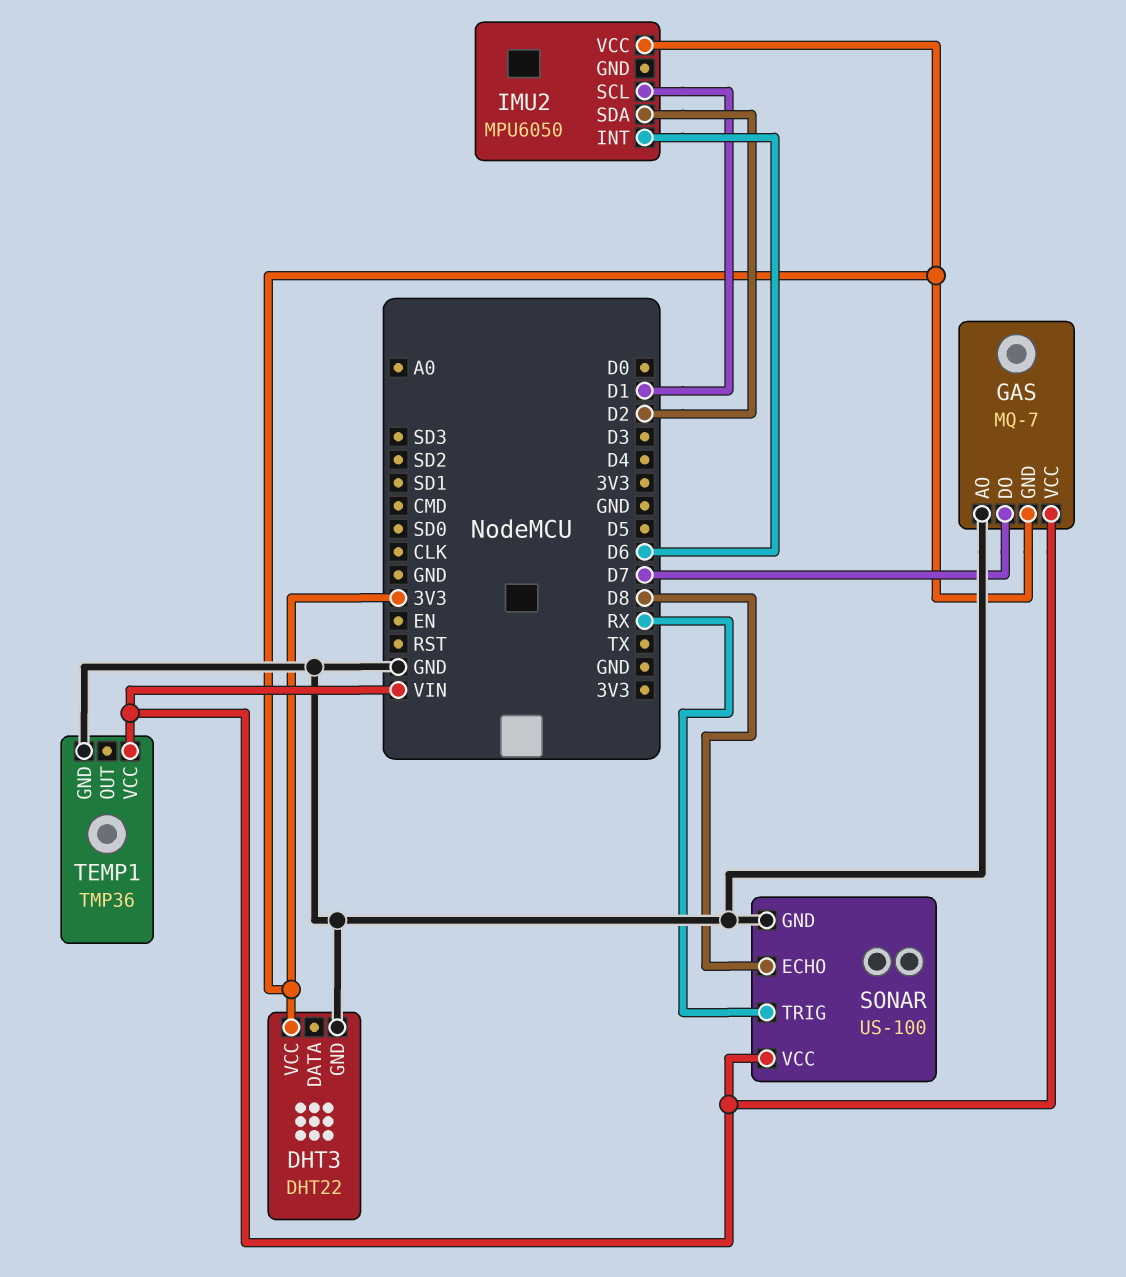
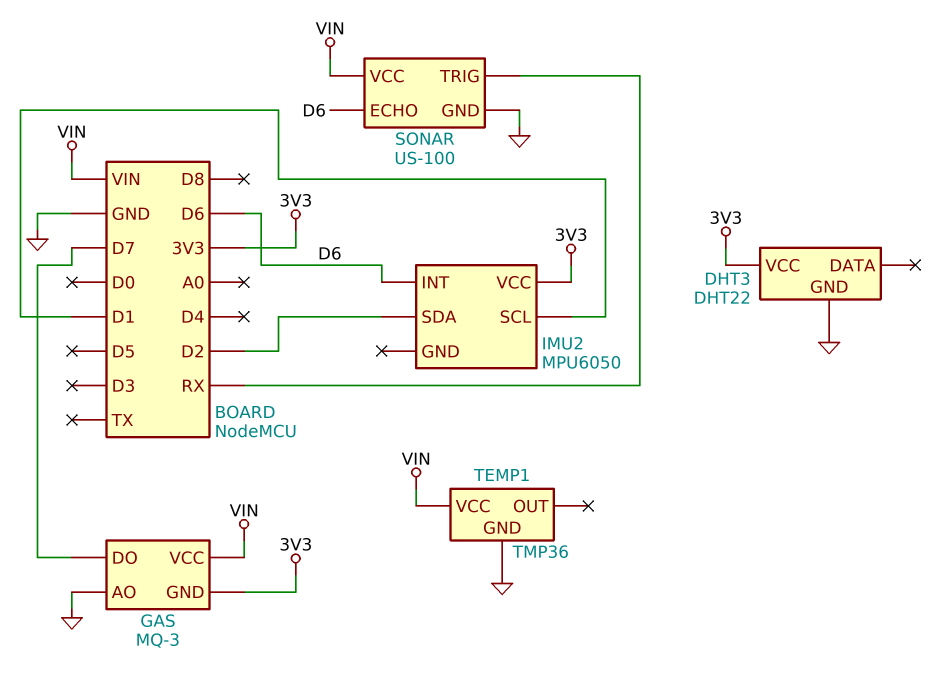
GAS: MQ-7 -> MQ-3
SONAR pin ECHO: D8 -> D6

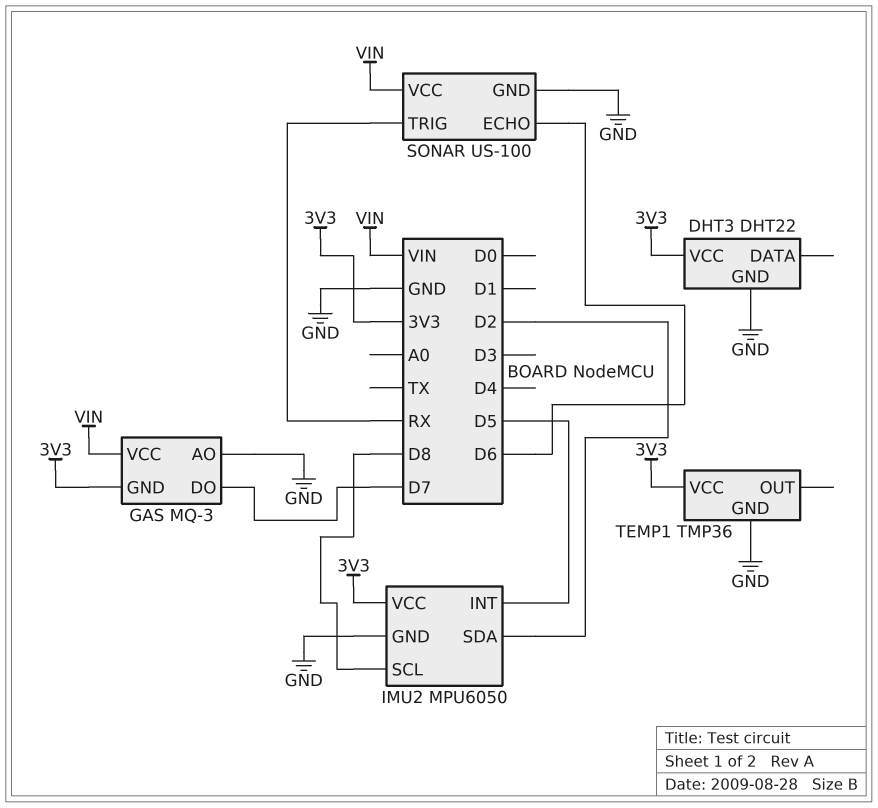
IMU2 pin GND: none -> GND
IMU2 pin INT: D6 -> D5
IMU2 pin SCL: D1 -> D8
TEMP1 pin VCC: VIN -> 3V3

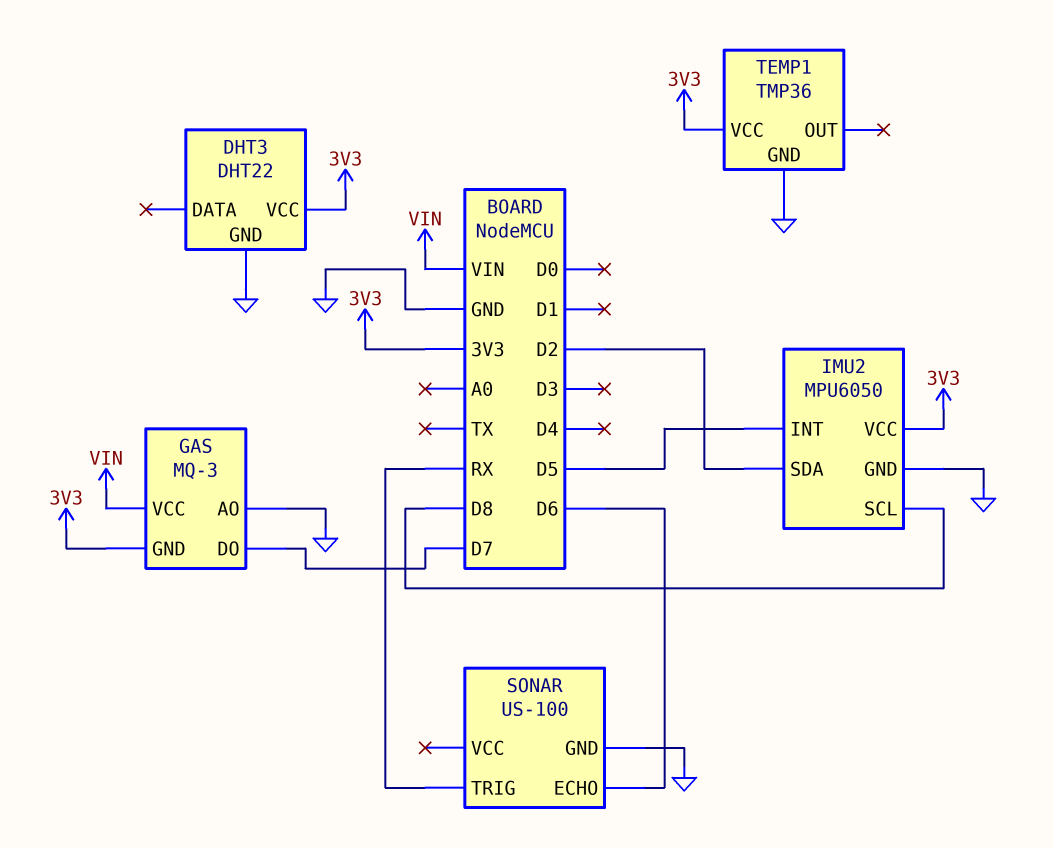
SONAR pin VCC: VIN -> none

